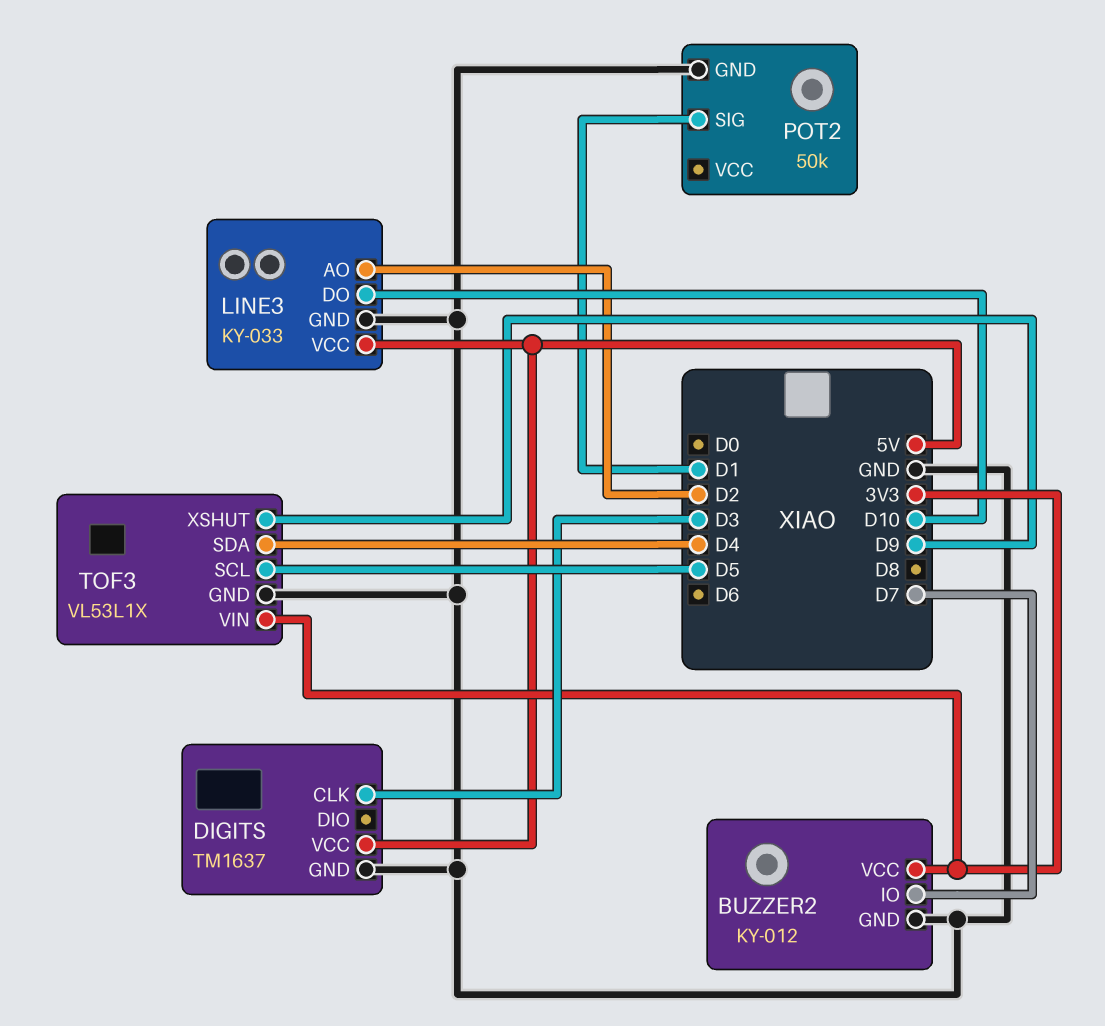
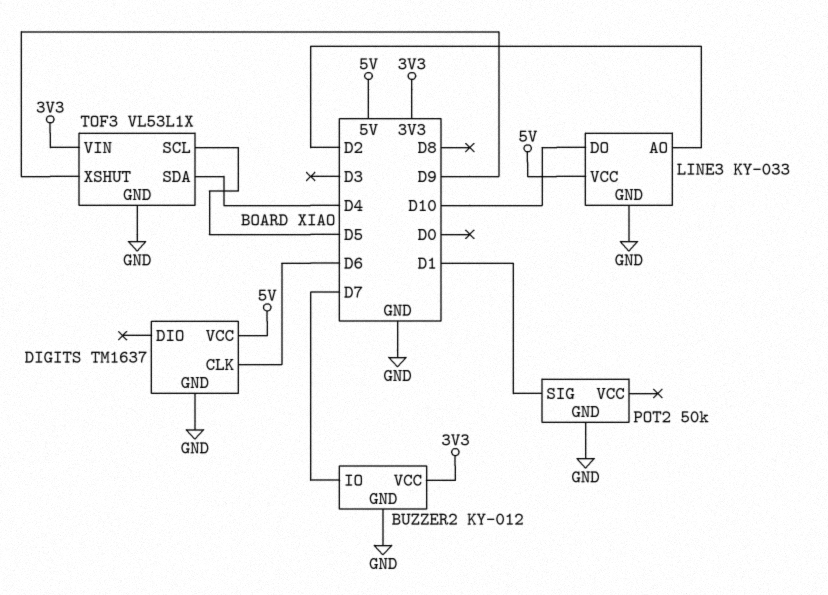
DIGITS pin CLK: D3 -> D6

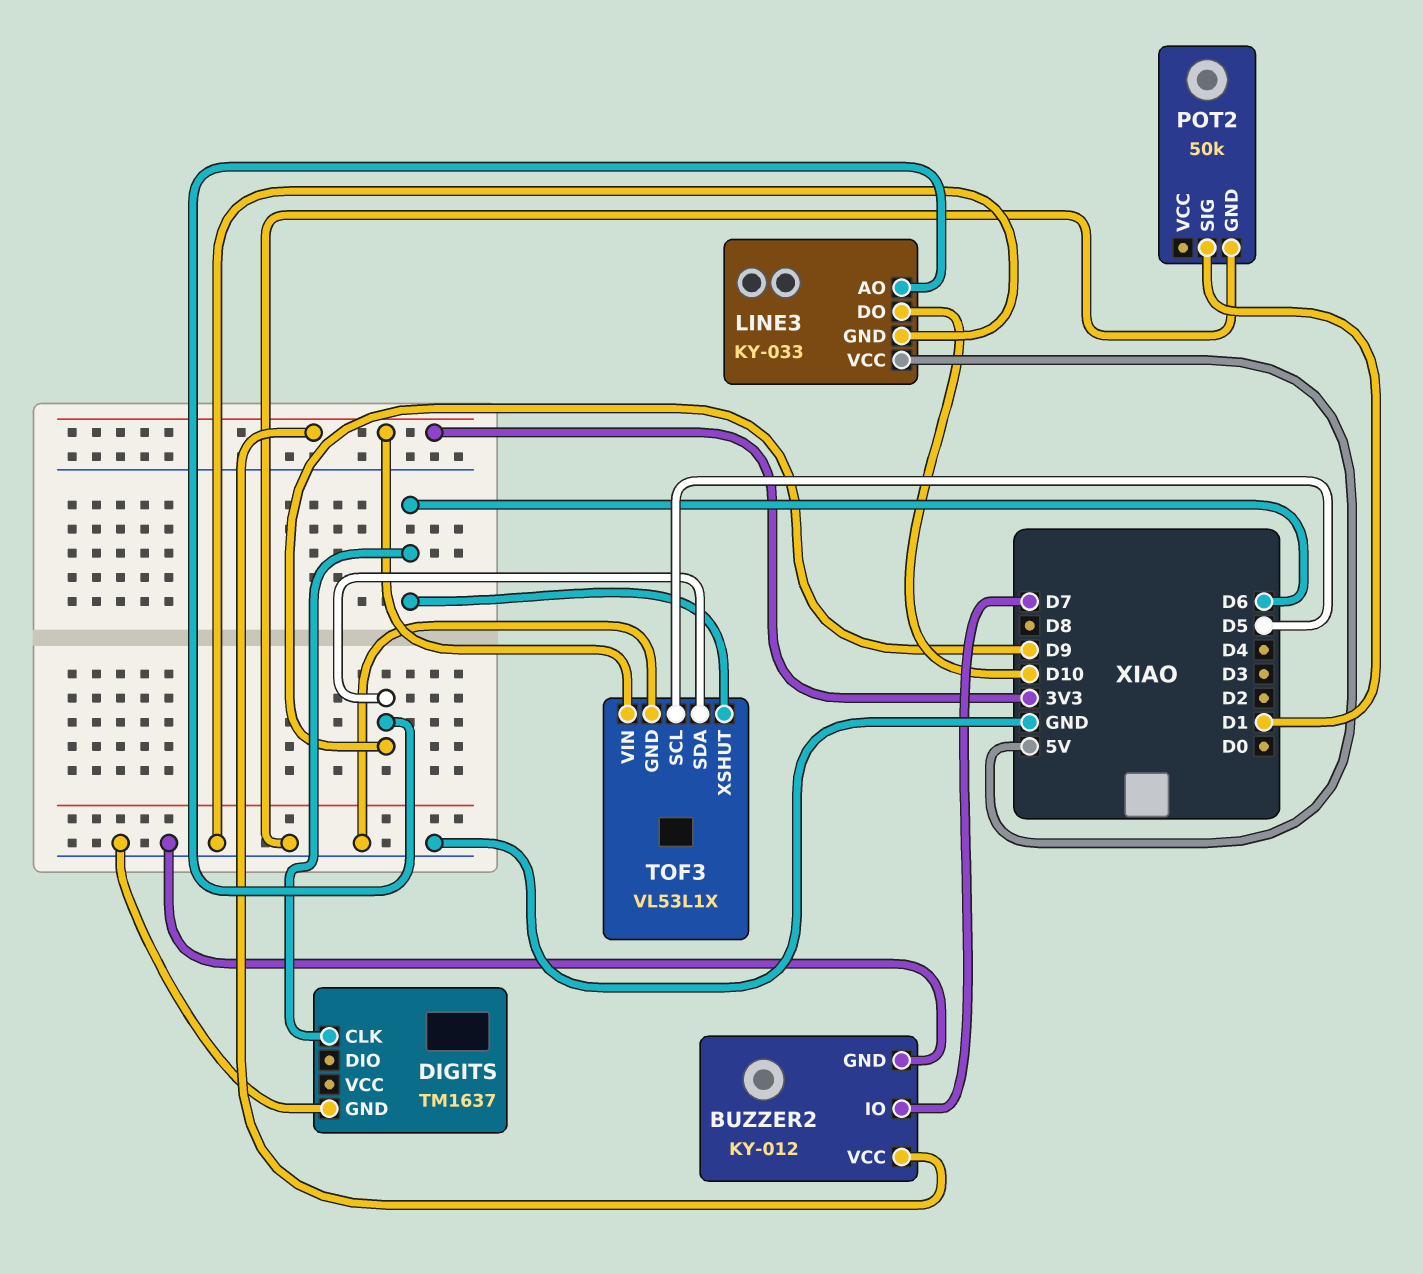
DIGITS pin VCC: 5V -> none
LINE3 pin AO: D2 -> D9
TOF3 pin SDA: D4 -> D9
TOF3 pin XSHUT: D9 -> D6

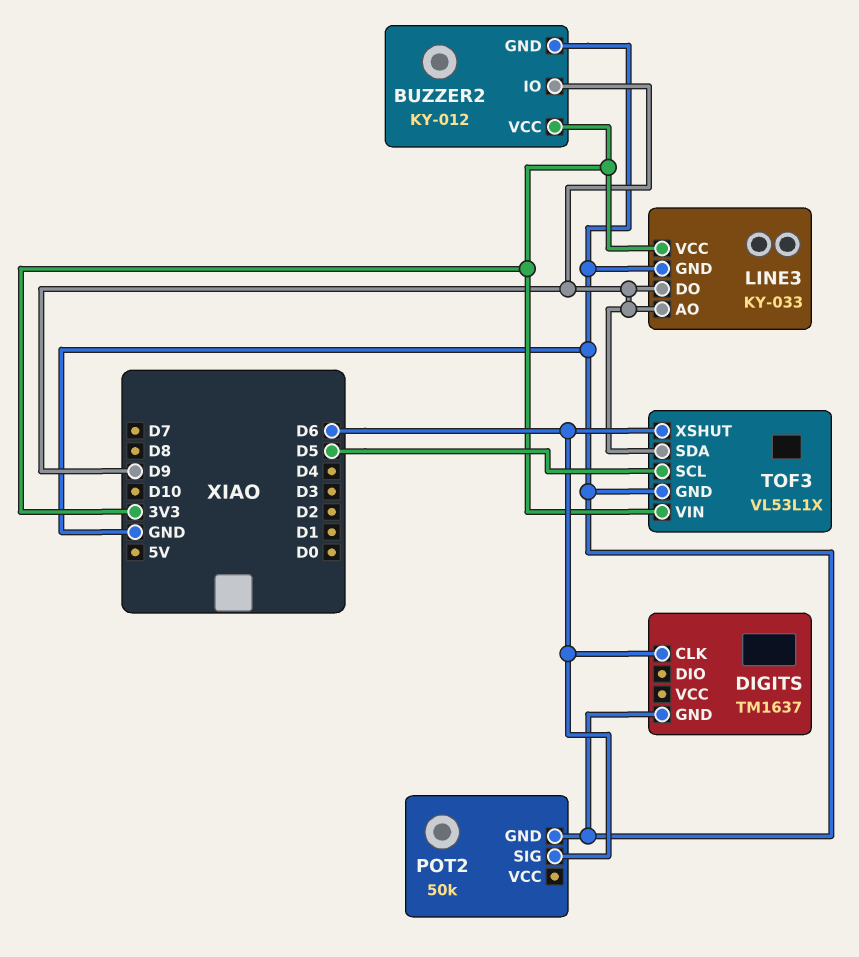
BUZZER2 pin IO: D7 -> D9
LINE3 pin DO: D10 -> D9
LINE3 pin VCC: 5V -> 3V3
POT2 pin SIG: D1 -> D6

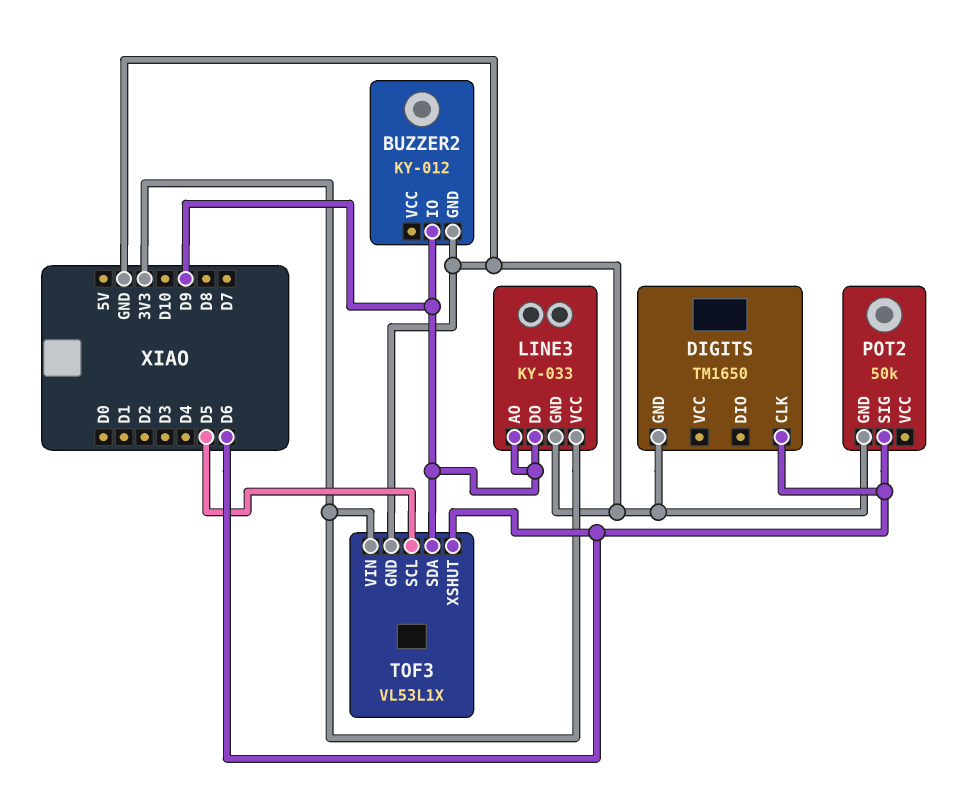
BUZZER2 pin VCC: 3V3 -> none
DIGITS: TM1637 -> TM1650

